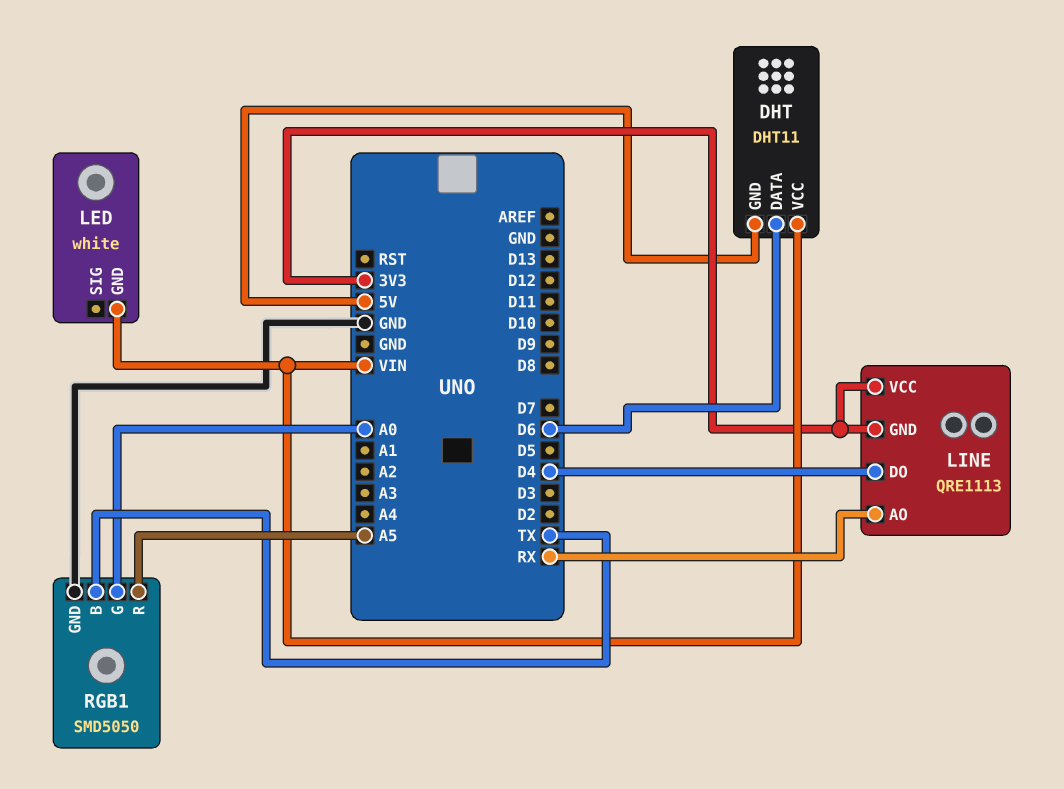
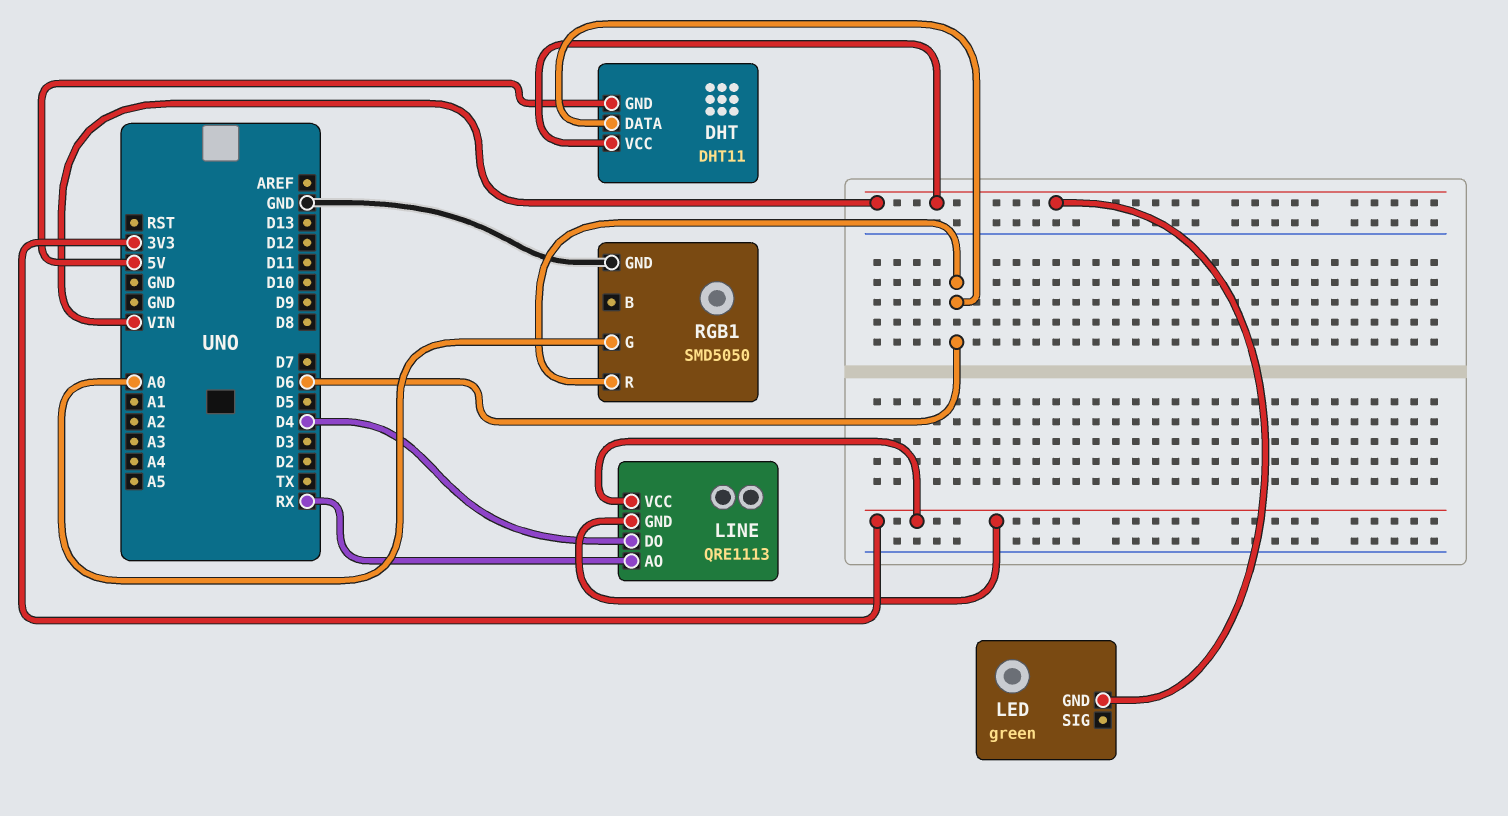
LED: white -> green
RGB1 pin B: TX -> none
RGB1 pin R: A5 -> D6

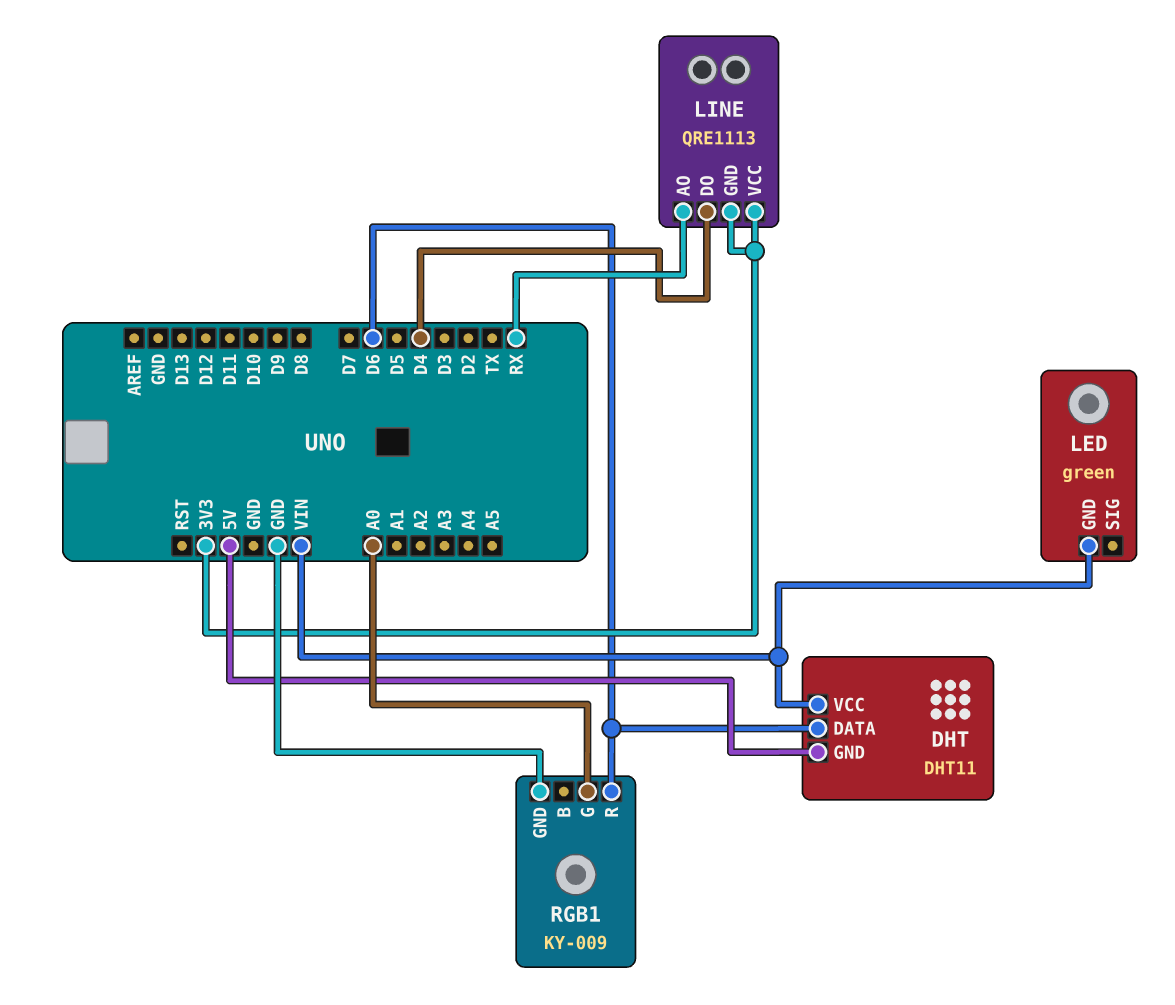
RGB1: SMD5050 -> KY-009

